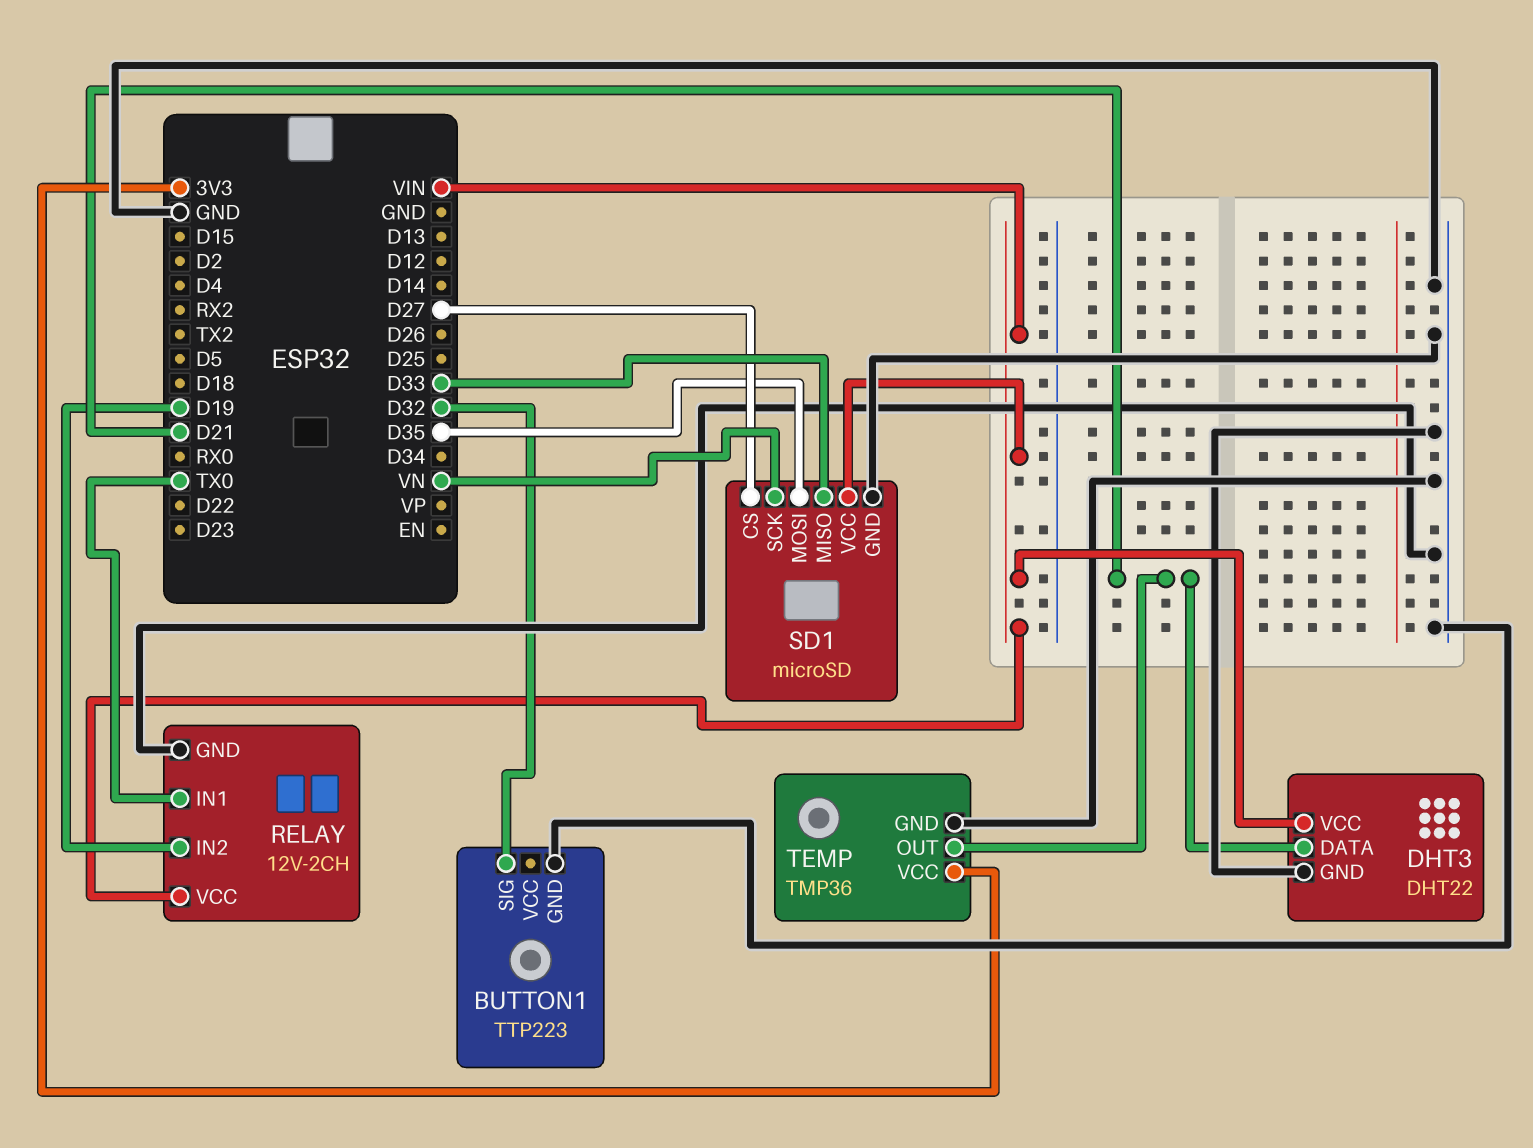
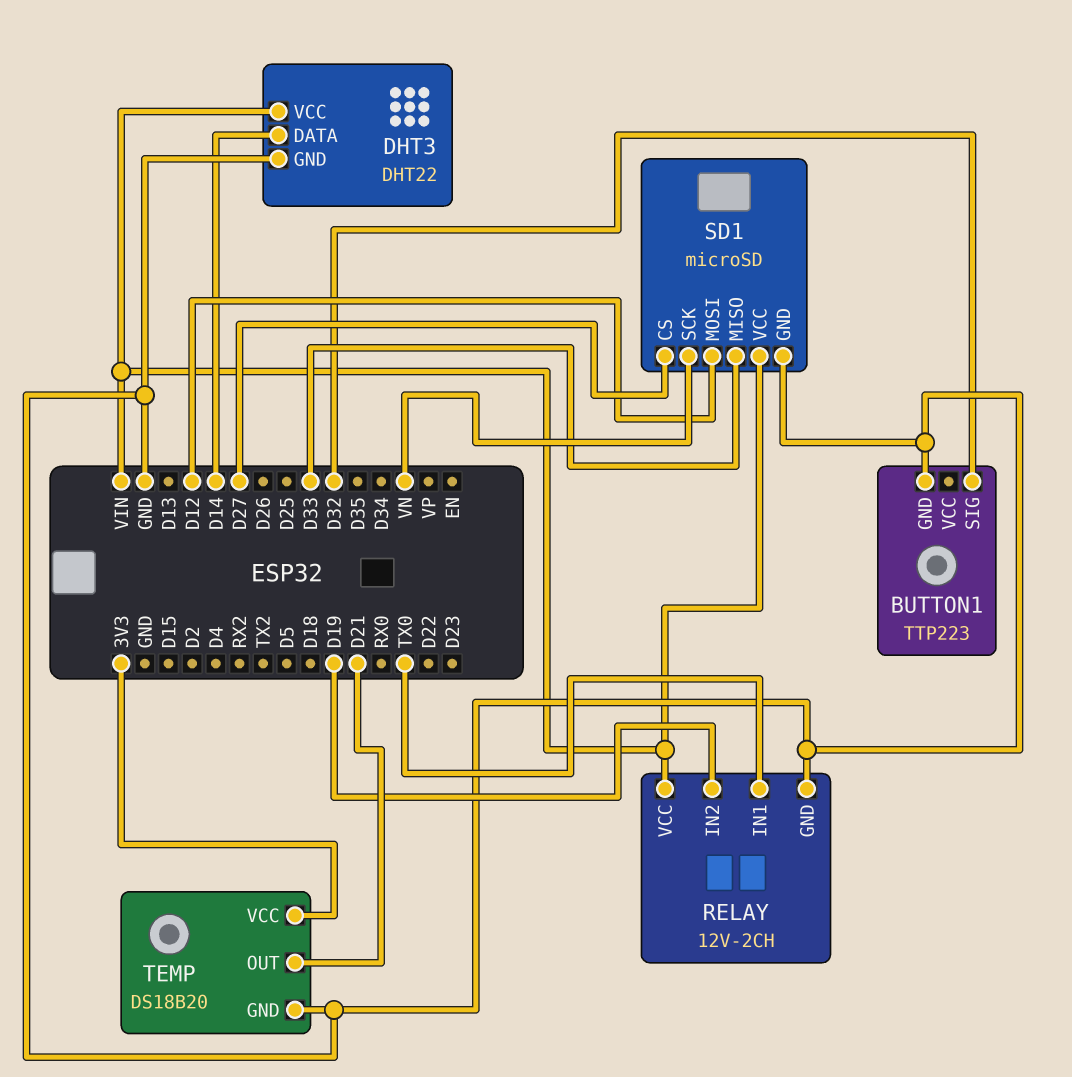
DHT3 pin DATA: D21 -> D14
SD1 pin MOSI: D35 -> D12
TEMP: TMP36 -> DS18B20

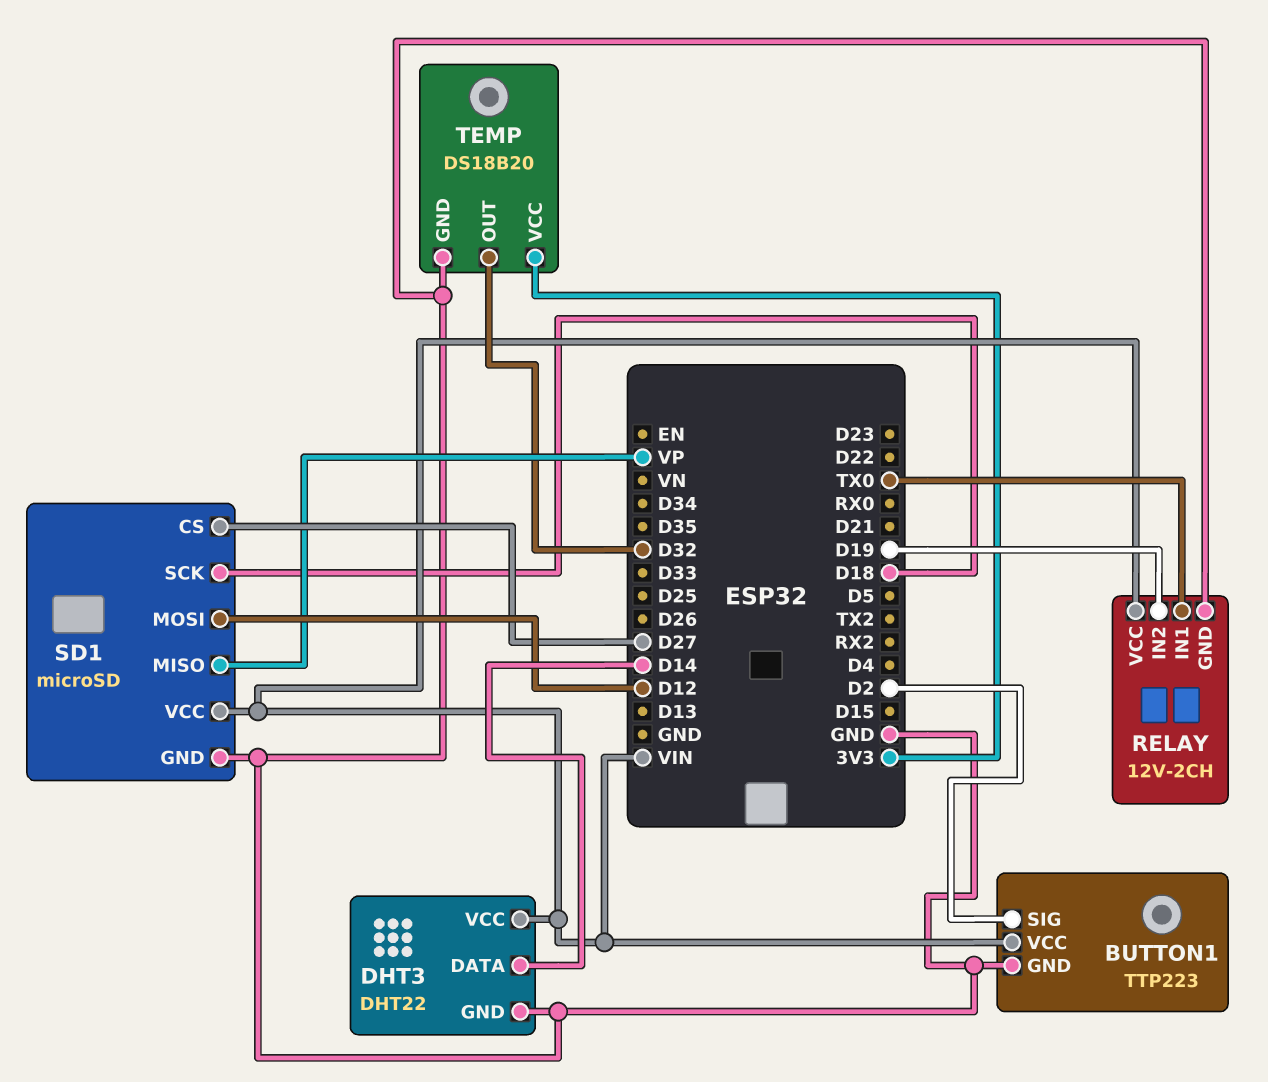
BUTTON1 pin SIG: D32 -> D2
BUTTON1 pin VCC: none -> VIN
SD1 pin MISO: D33 -> VP
SD1 pin SCK: VN -> D18
TEMP pin OUT: D21 -> D32

